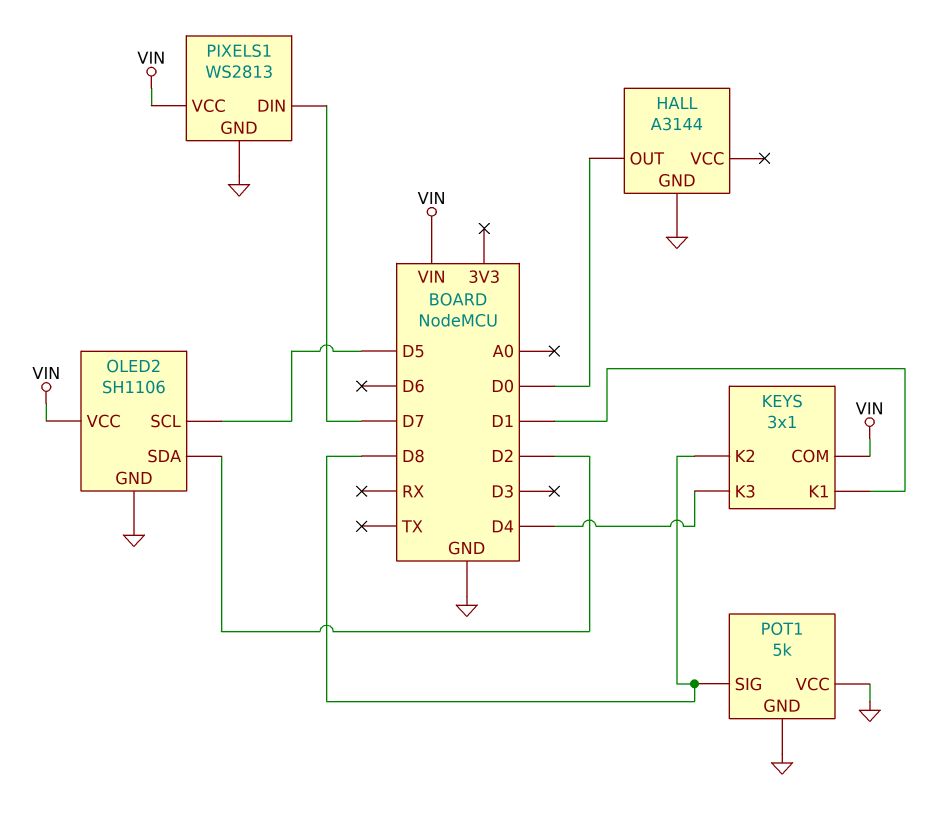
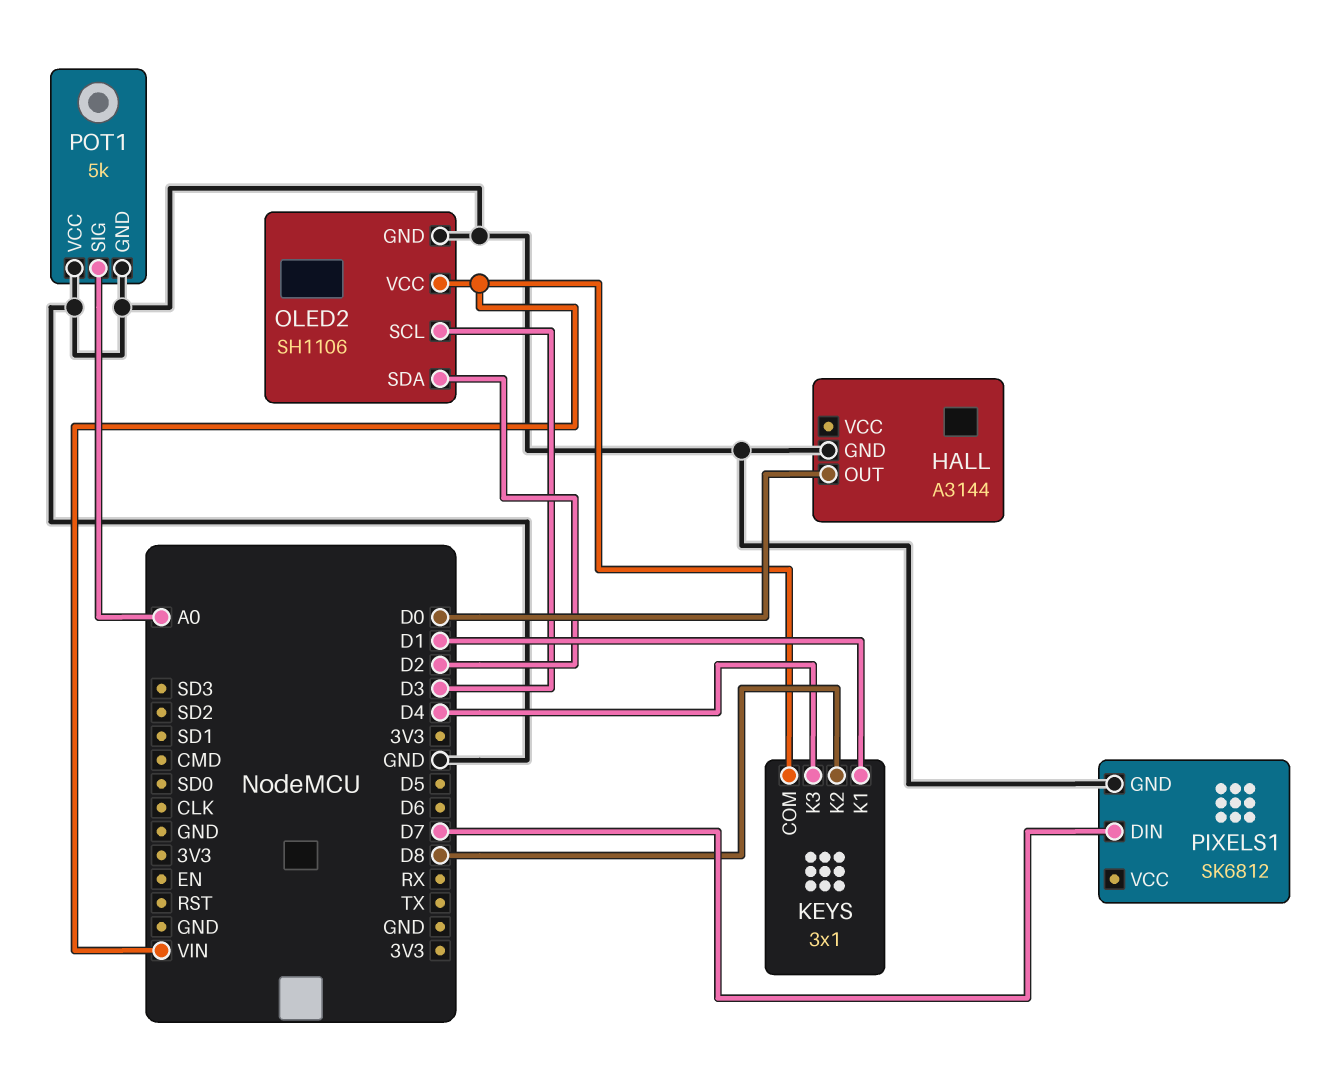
OLED2 pin SCL: D5 -> D3
PIXELS1: WS2813 -> SK6812
PIXELS1 pin VCC: VIN -> none
POT1 pin SIG: D8 -> A0

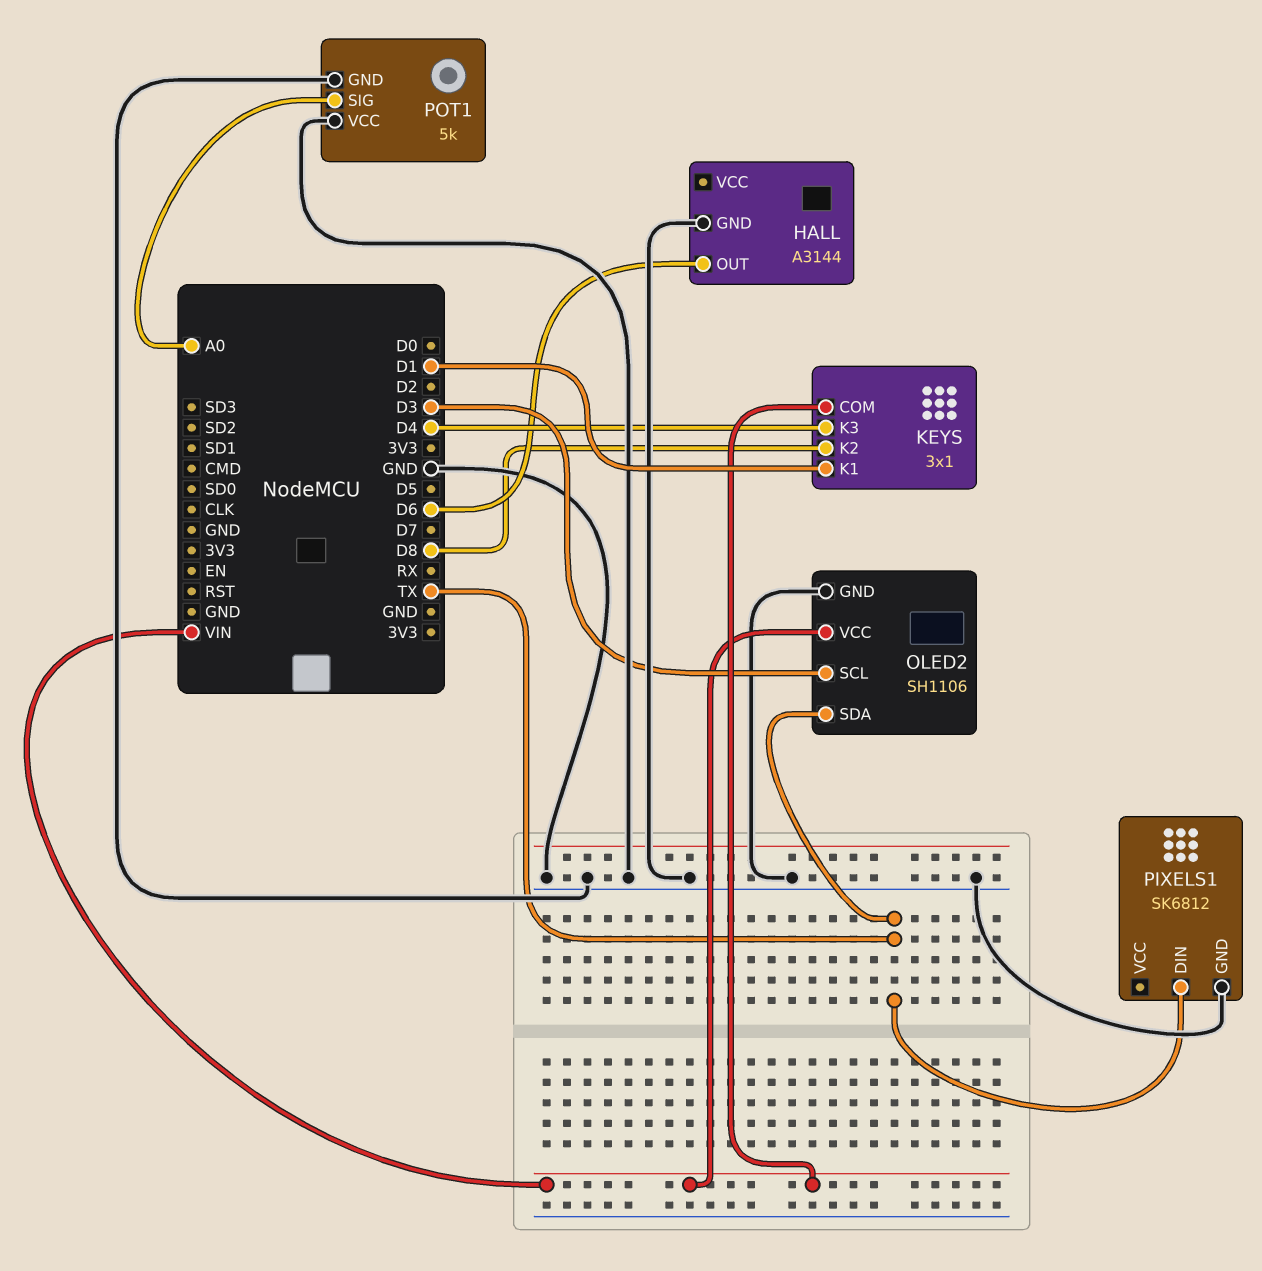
HALL pin OUT: D0 -> D6
OLED2 pin SDA: D2 -> TX
PIXELS1 pin DIN: D7 -> TX

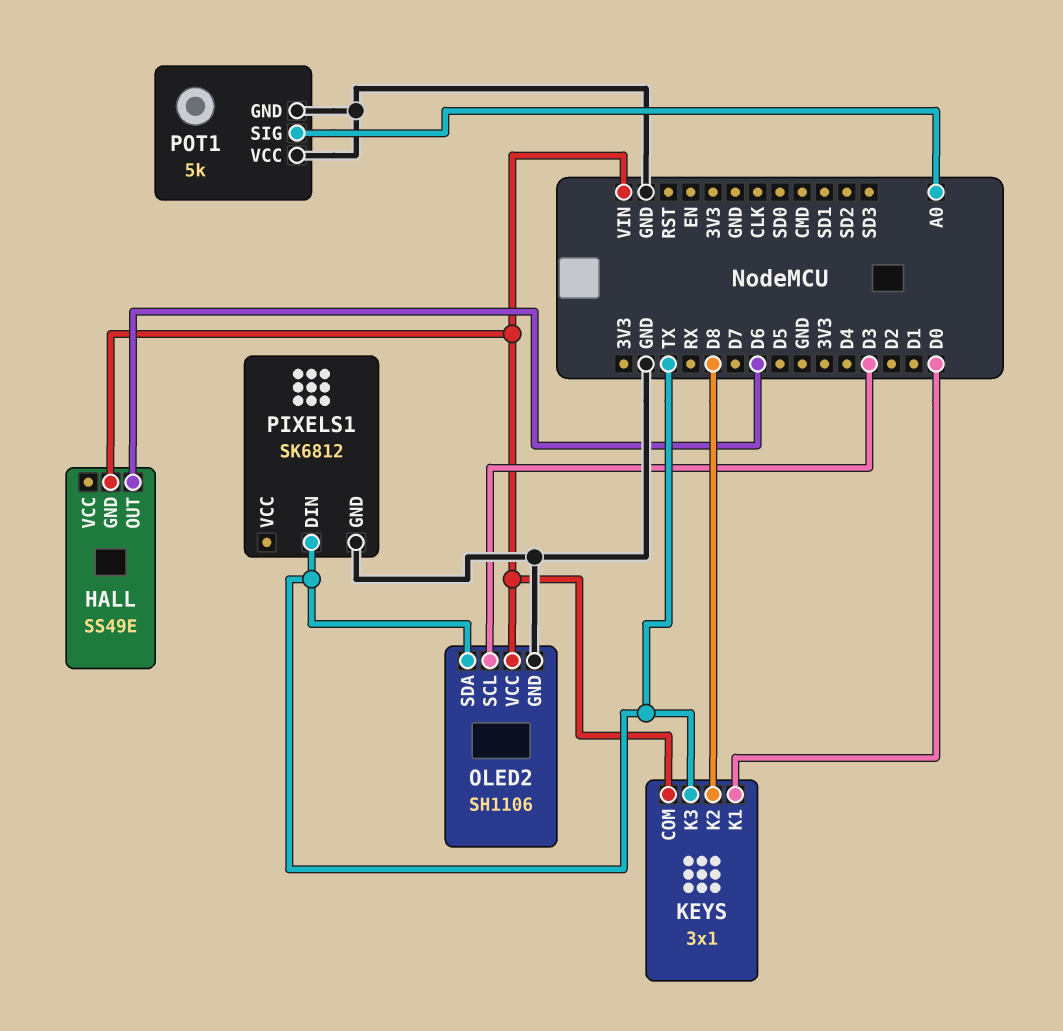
HALL: A3144 -> SS49E
HALL pin GND: GND -> VIN
KEYS pin K1: D1 -> D0
KEYS pin K3: D4 -> TX

